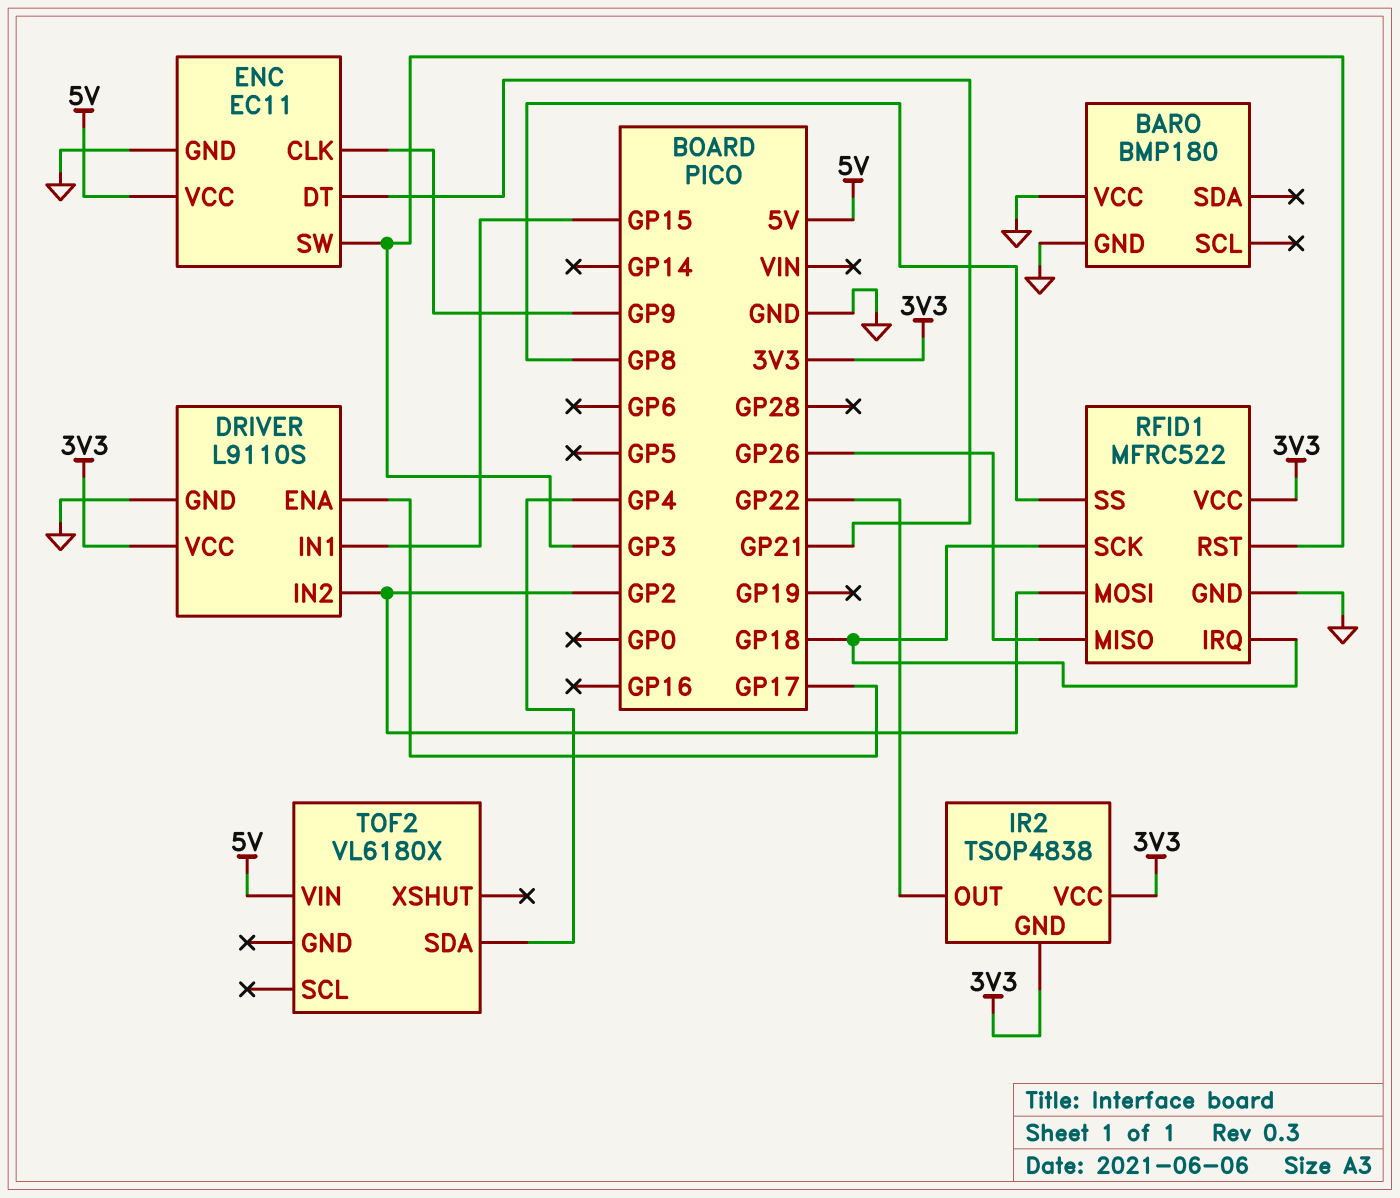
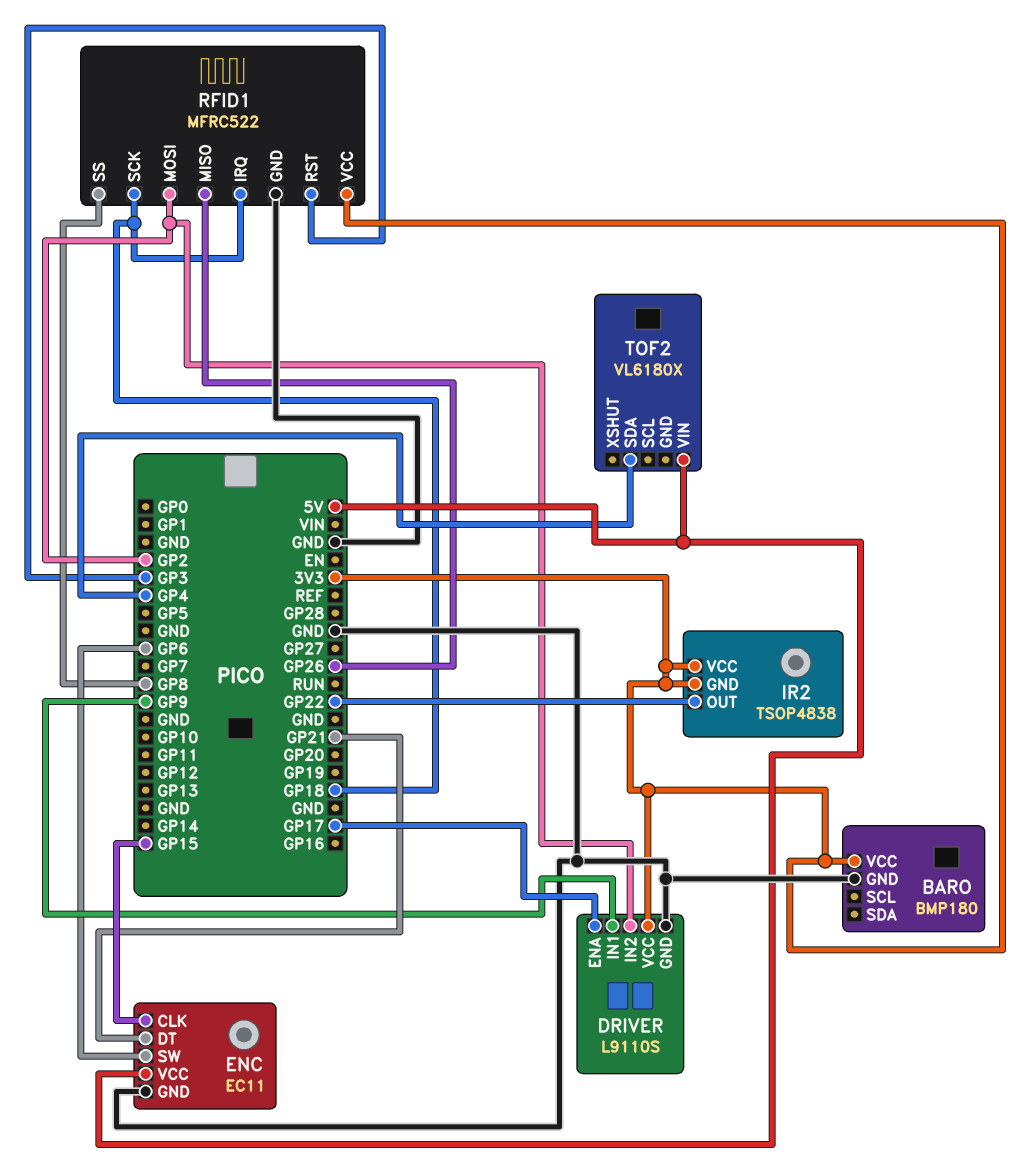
BARO pin VCC: GND -> 3V3
DRIVER pin IN1: GP15 -> GP9
ENC pin CLK: GP9 -> GP15
ENC pin SW: GP3 -> GP6

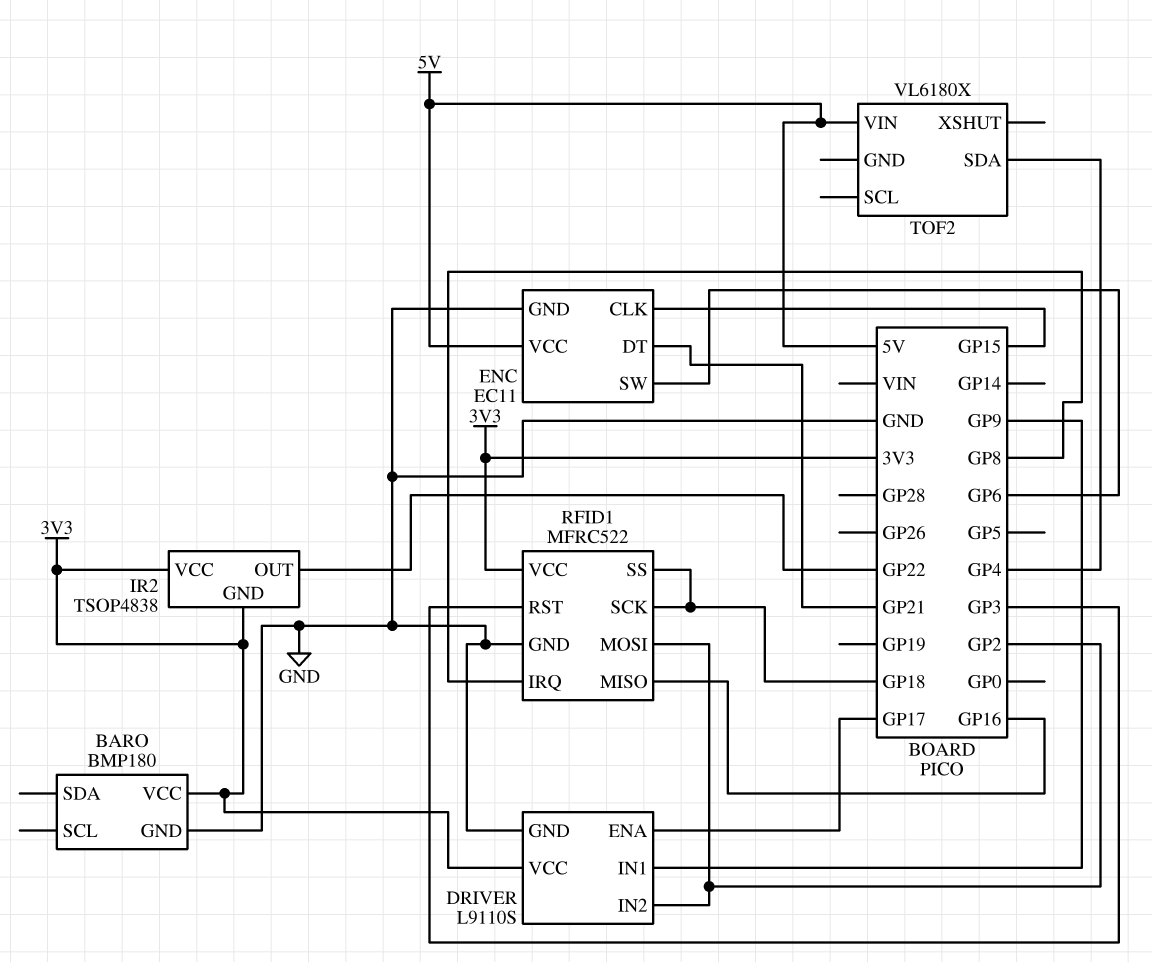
RFID1 pin IRQ: GP18 -> GP8
RFID1 pin MISO: GP26 -> GP16
RFID1 pin SS: GP8 -> GP18

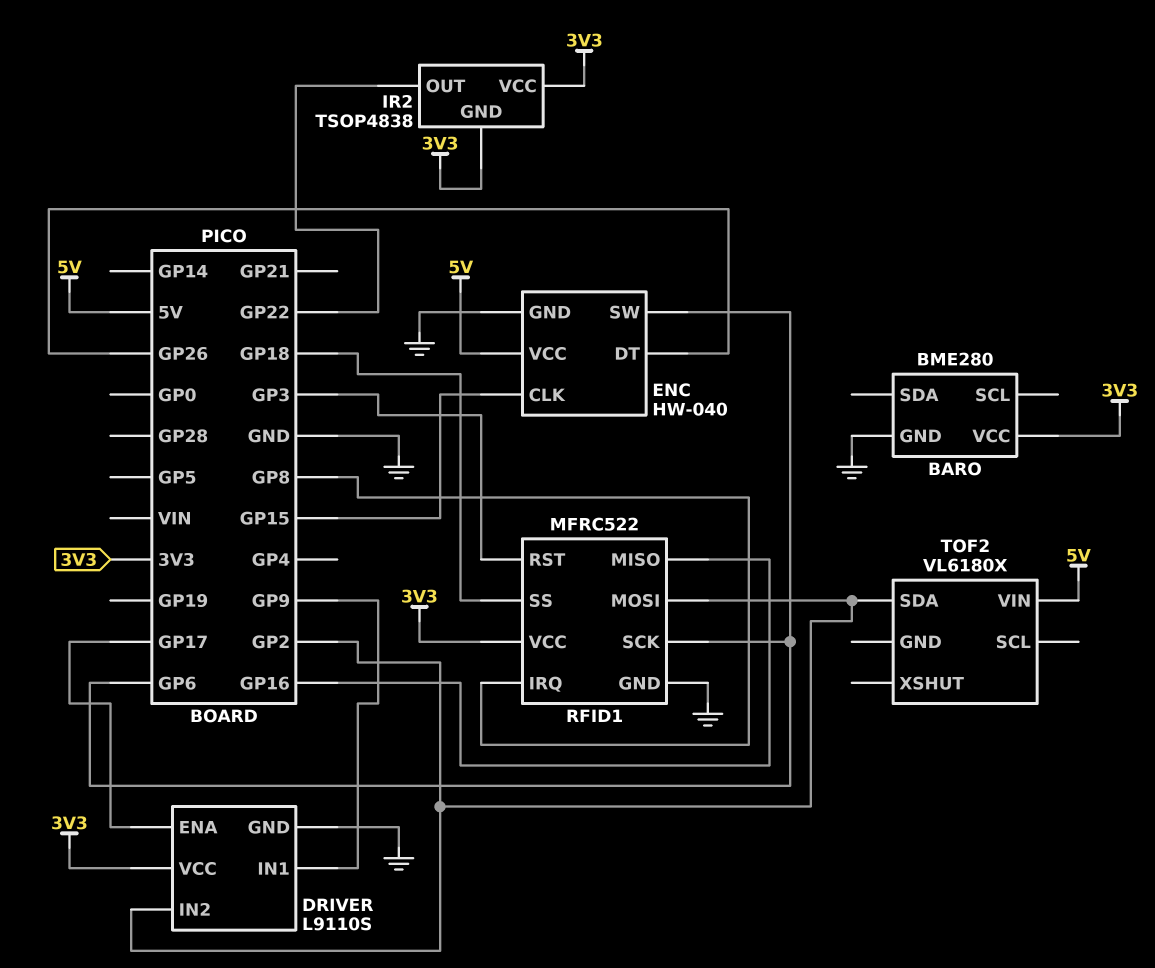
BARO: BMP180 -> BME280
ENC: EC11 -> HW-040
ENC pin DT: GP21 -> GP26
RFID1 pin SCK: GP18 -> GP6
TOF2 pin SDA: GP4 -> GP2

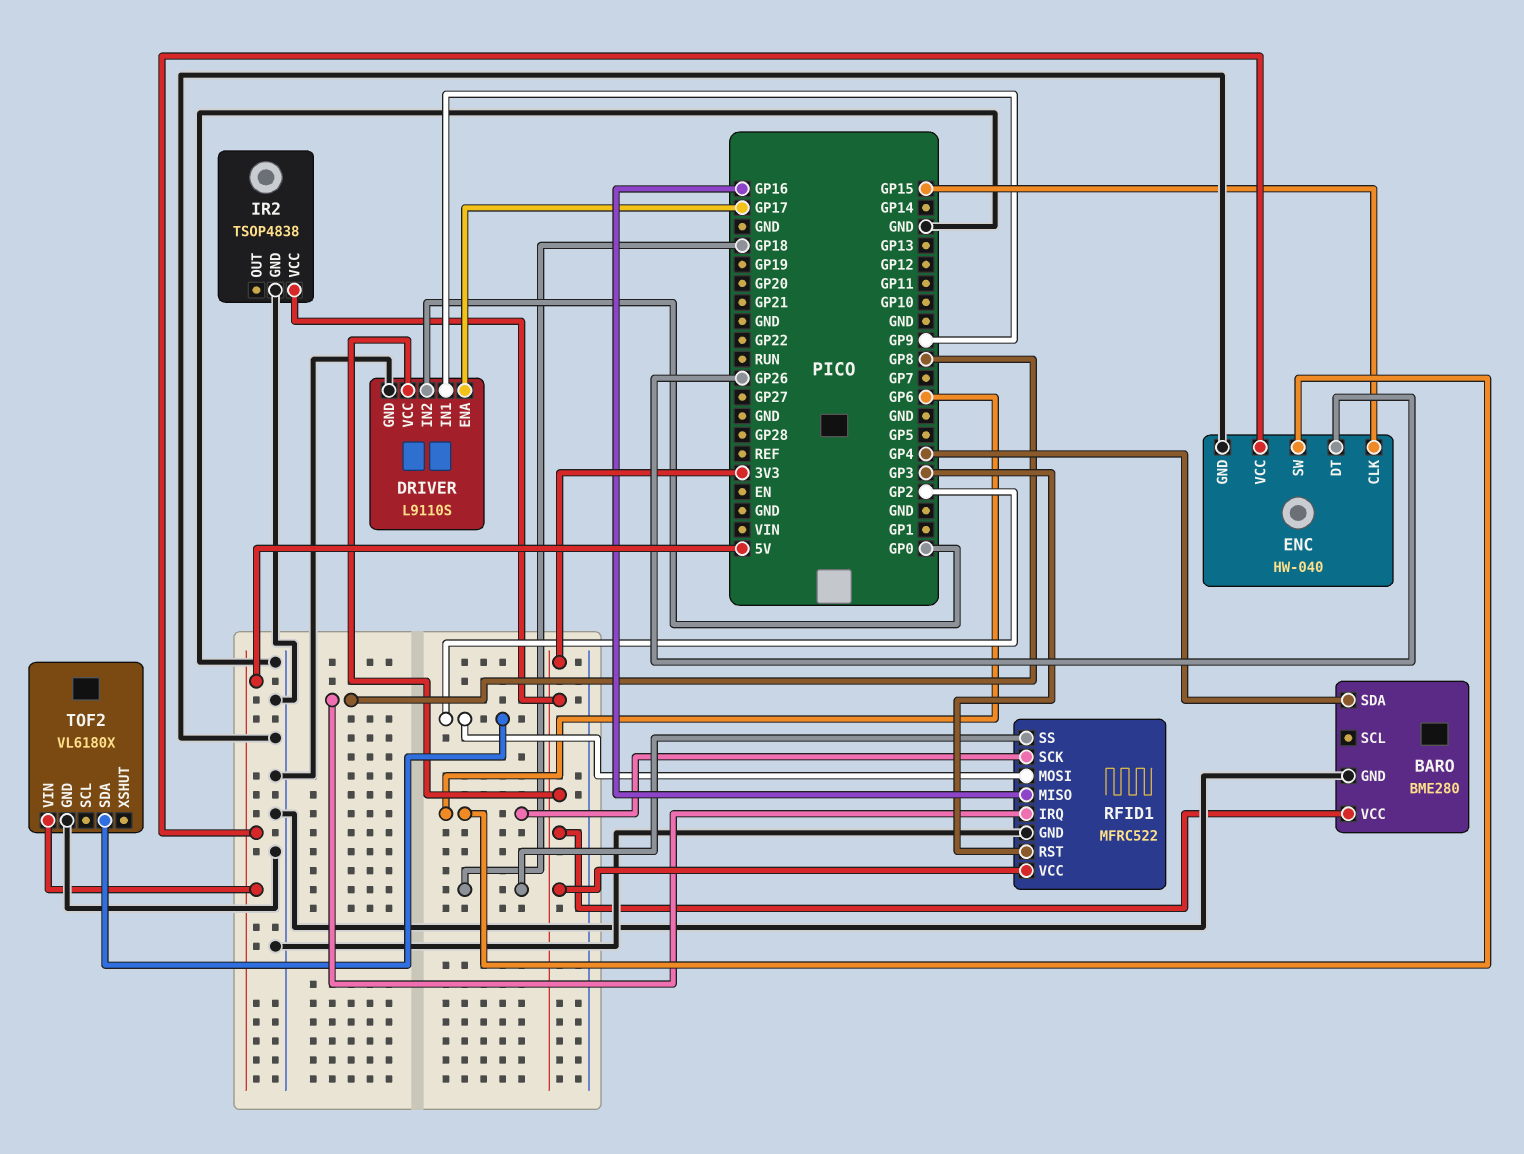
BARO pin SDA: none -> GP4
DRIVER pin IN2: GP2 -> GP0
IR2 pin GND: 3V3 -> GND
IR2 pin OUT: GP22 -> none
TOF2 pin GND: none -> GND

